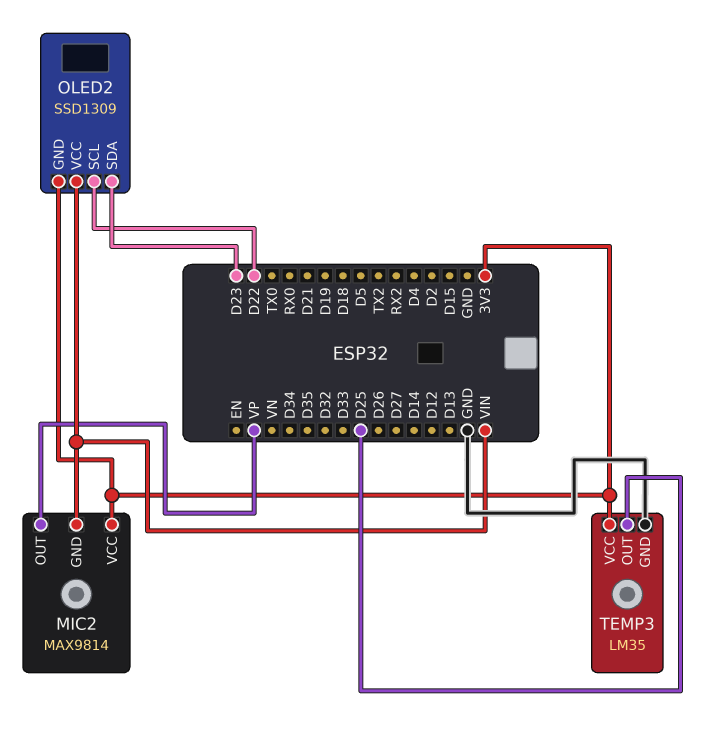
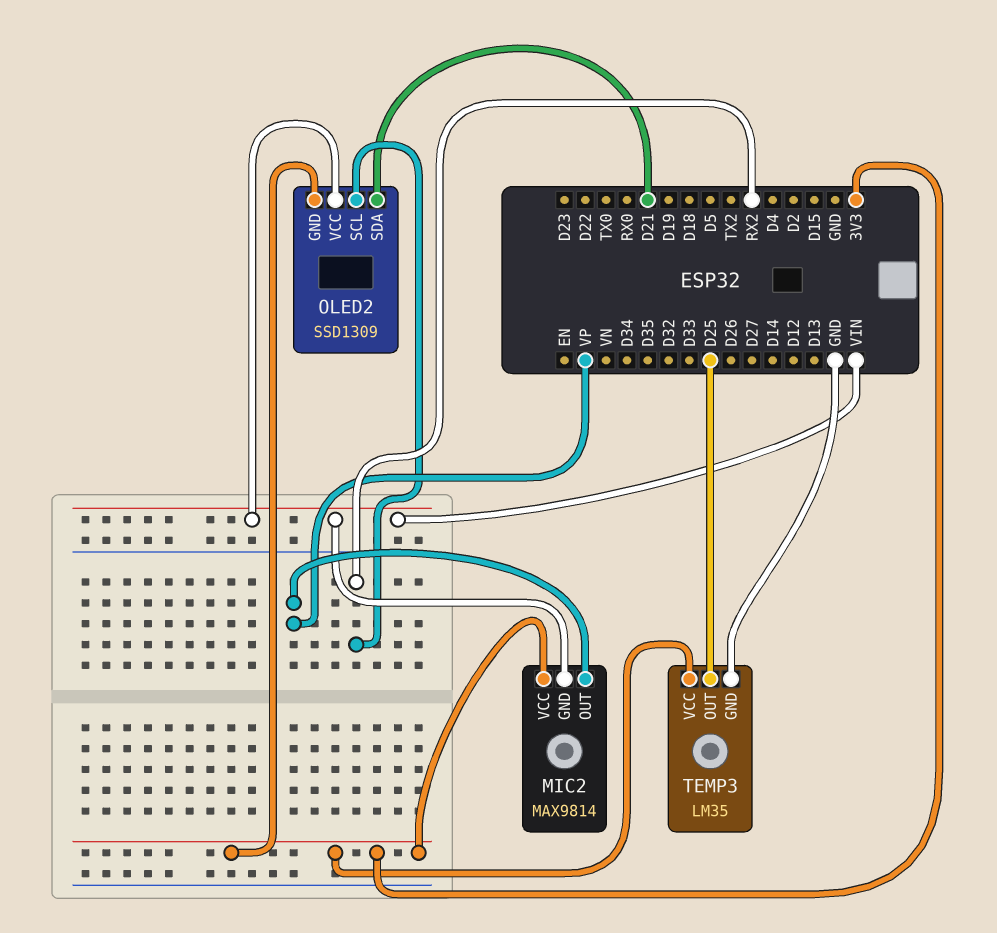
OLED2 pin SCL: D22 -> RX2
OLED2 pin SDA: D23 -> D21

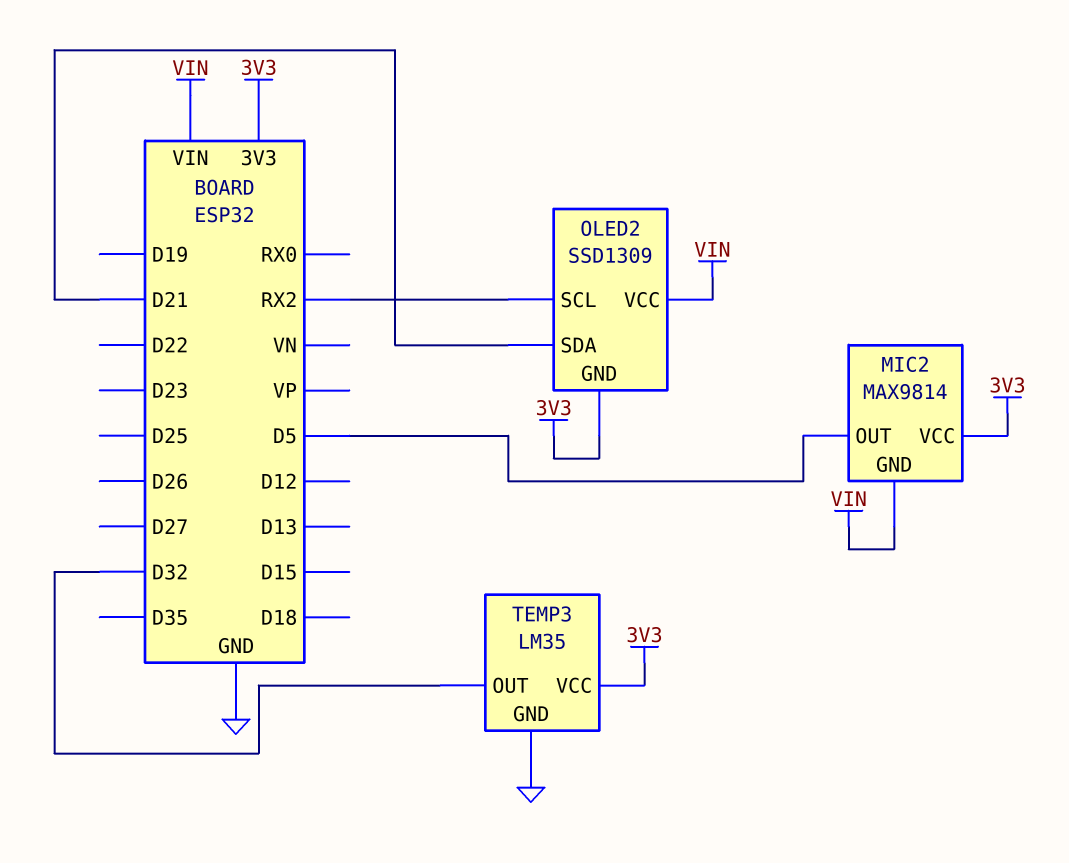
MIC2 pin OUT: VP -> D5
TEMP3 pin OUT: D25 -> D32

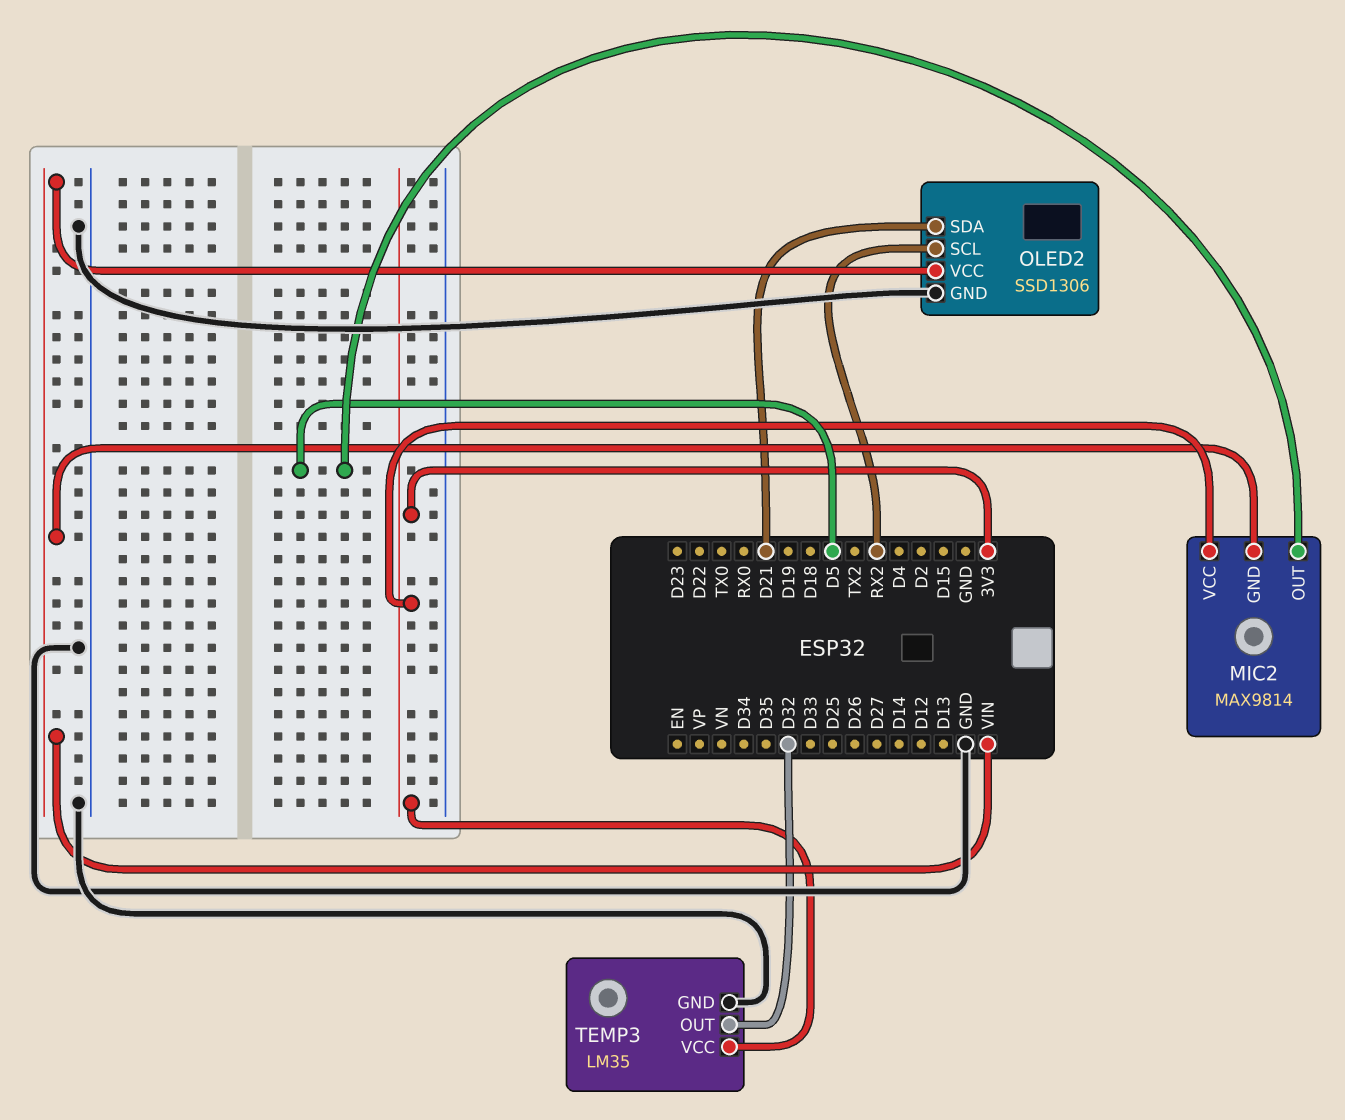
OLED2: SSD1309 -> SSD1306
OLED2 pin GND: 3V3 -> GND

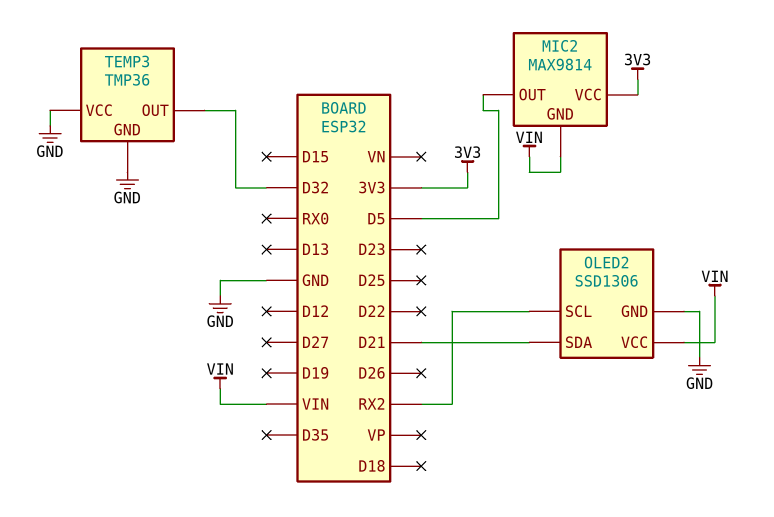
TEMP3: LM35 -> TMP36
TEMP3 pin VCC: 3V3 -> GND

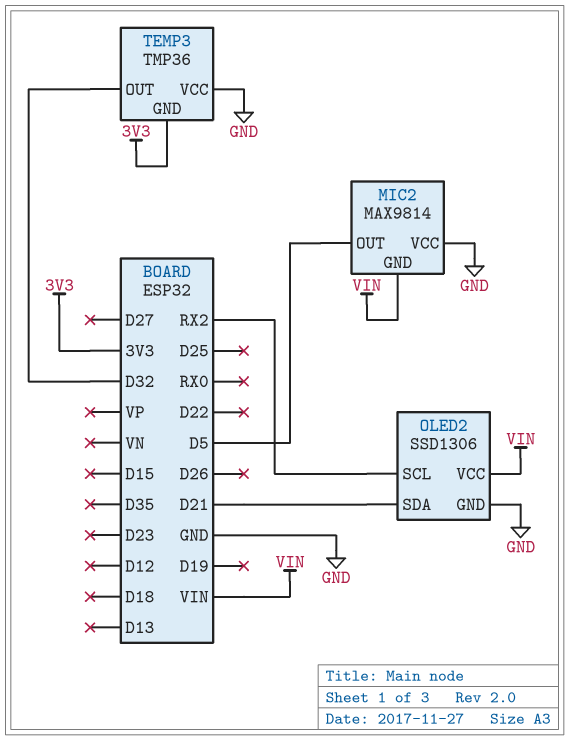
MIC2 pin VCC: 3V3 -> GND
TEMP3 pin GND: GND -> 3V3

